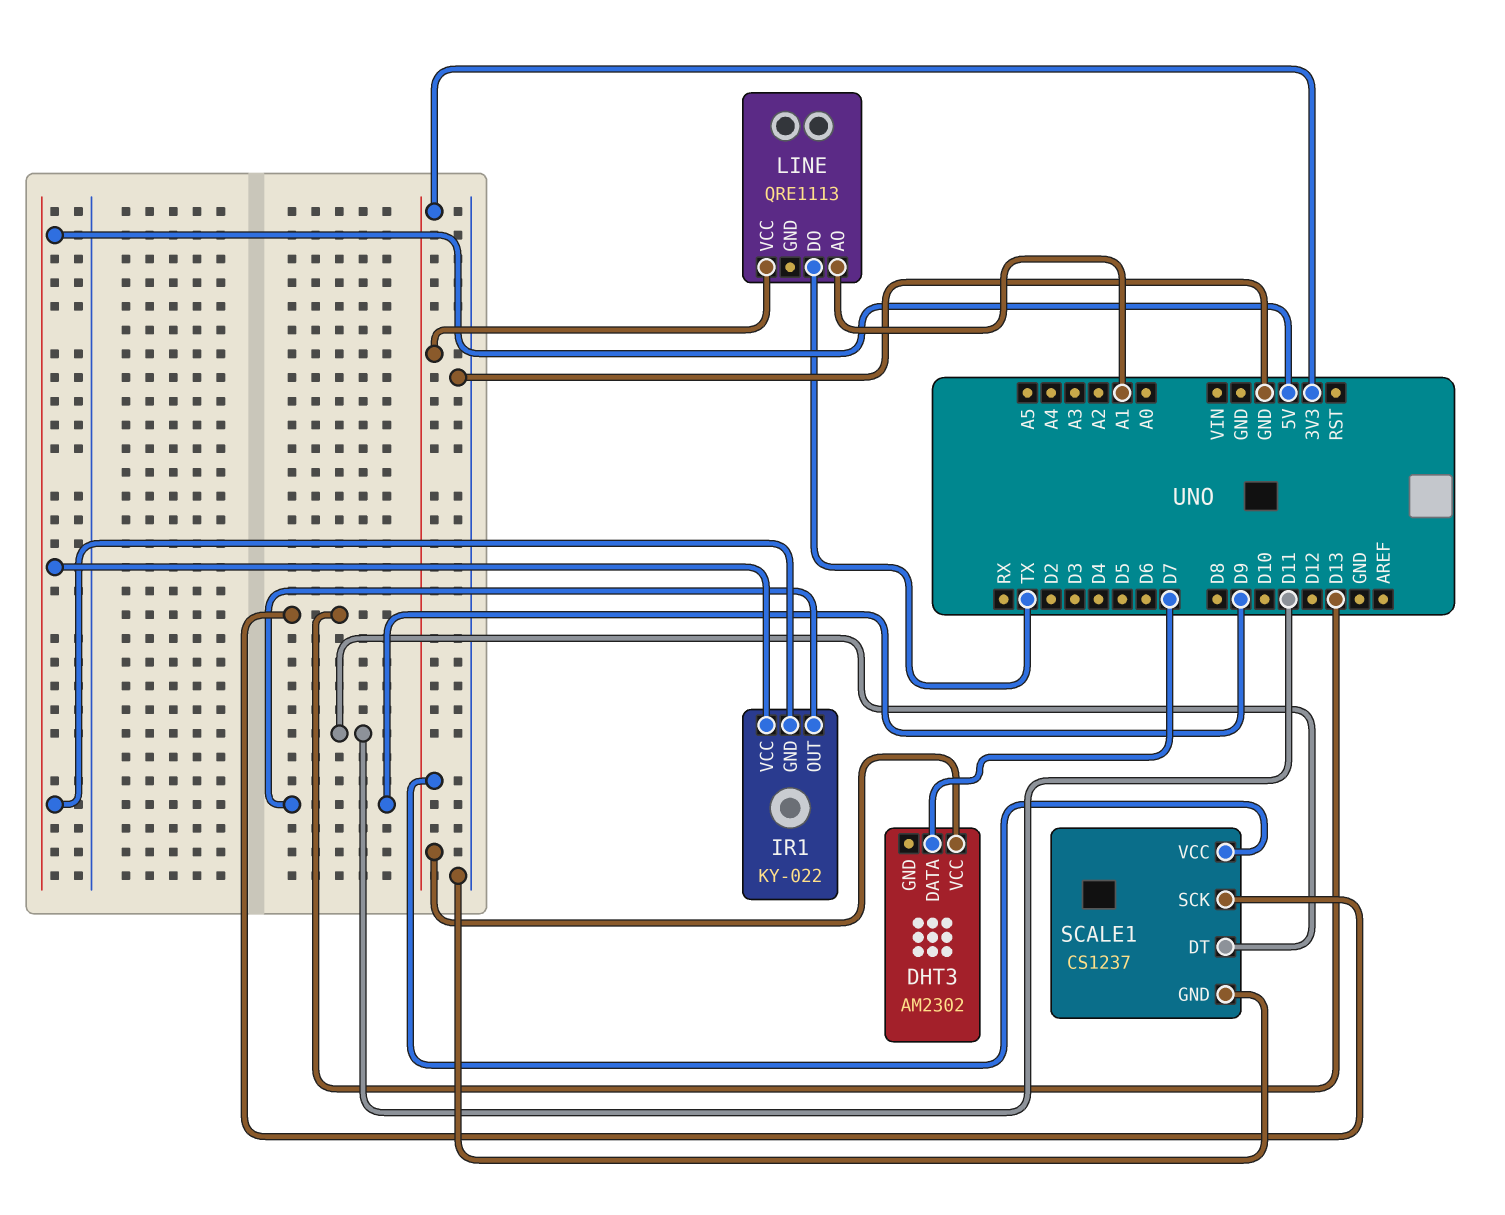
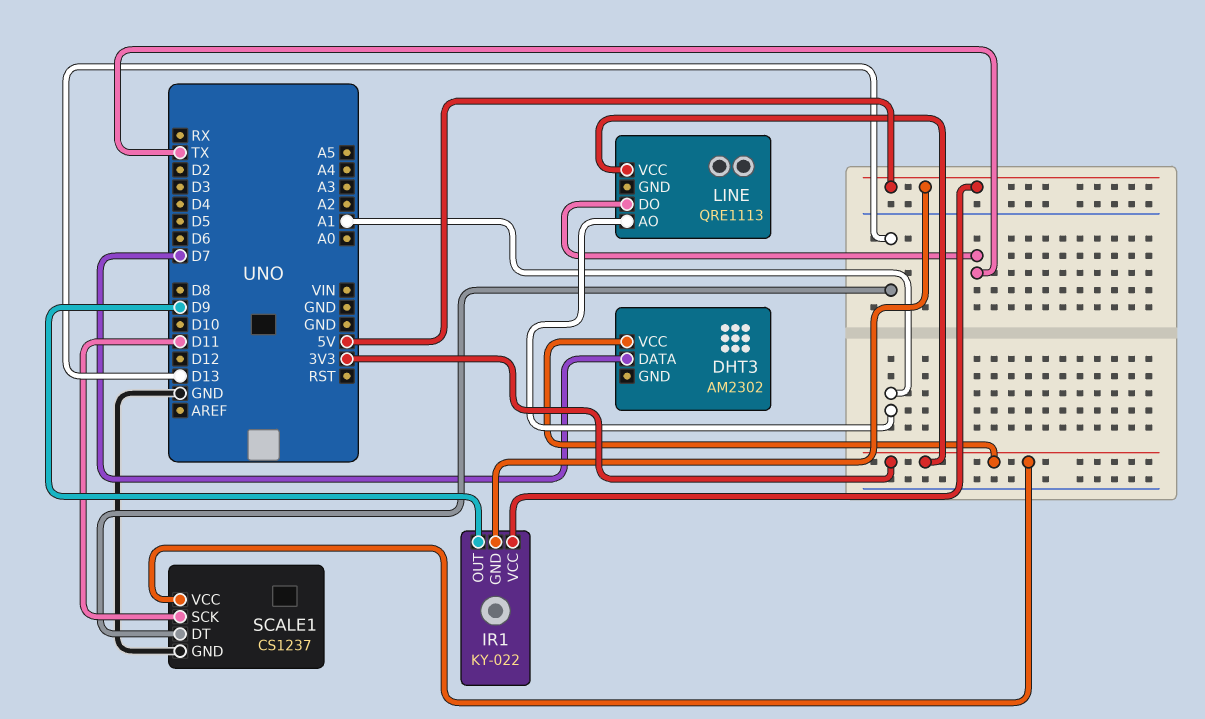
SCALE1 pin DT: D11 -> D13
SCALE1 pin SCK: D13 -> D11

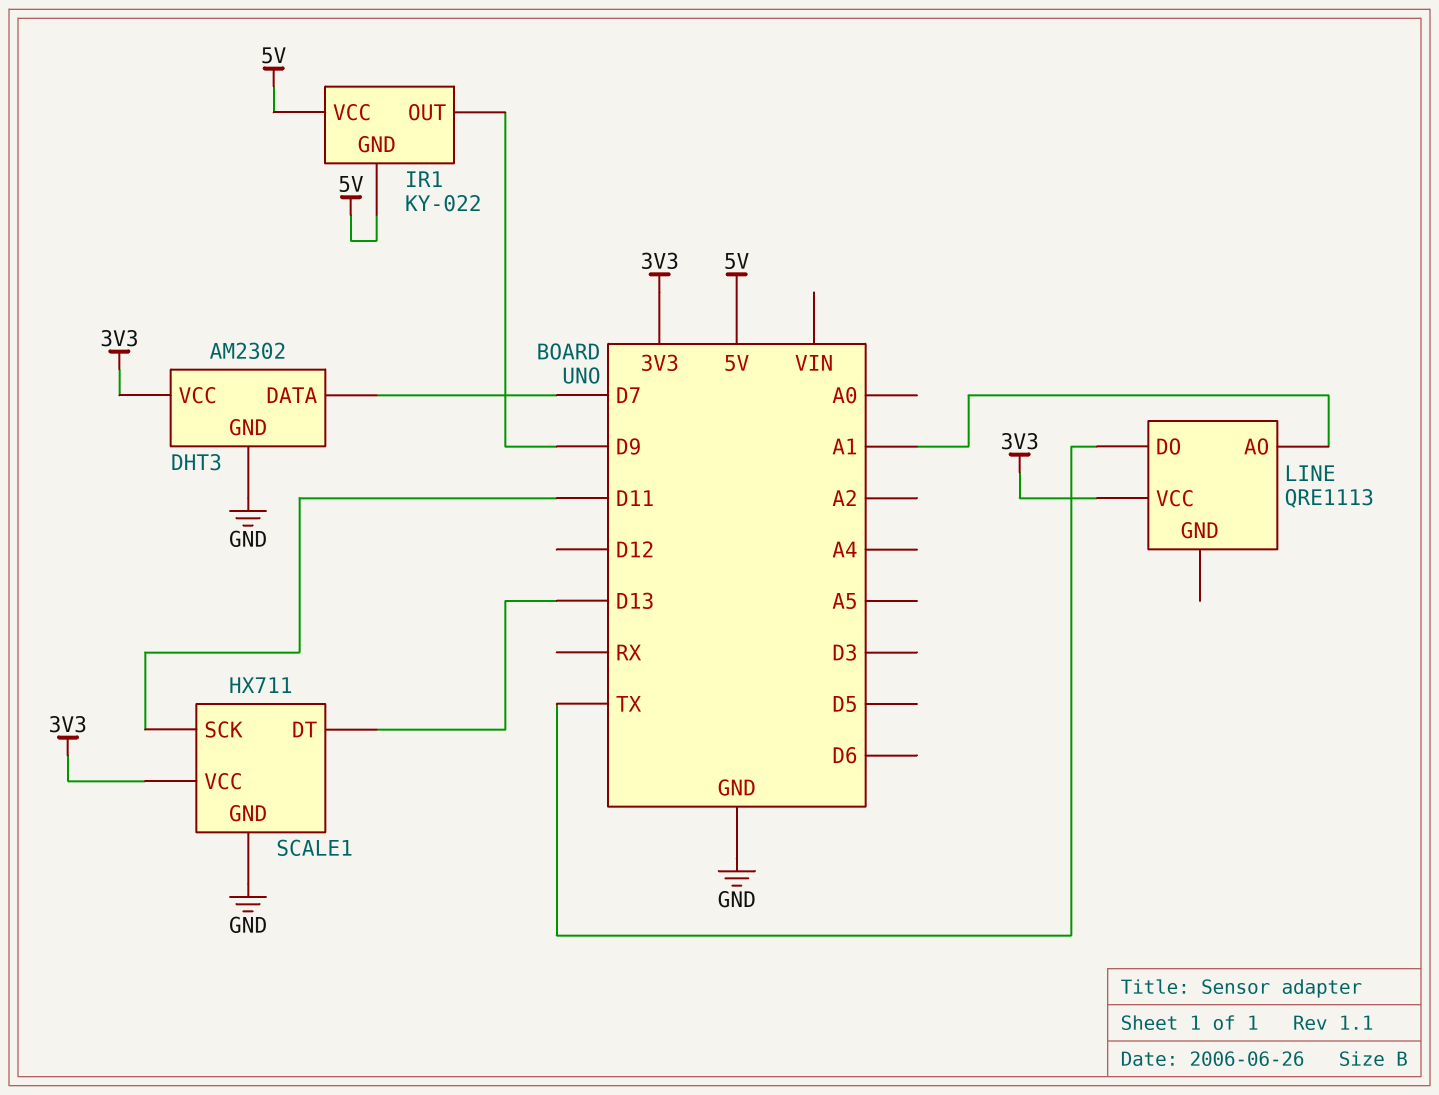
DHT3 pin GND: none -> GND
SCALE1: CS1237 -> HX711

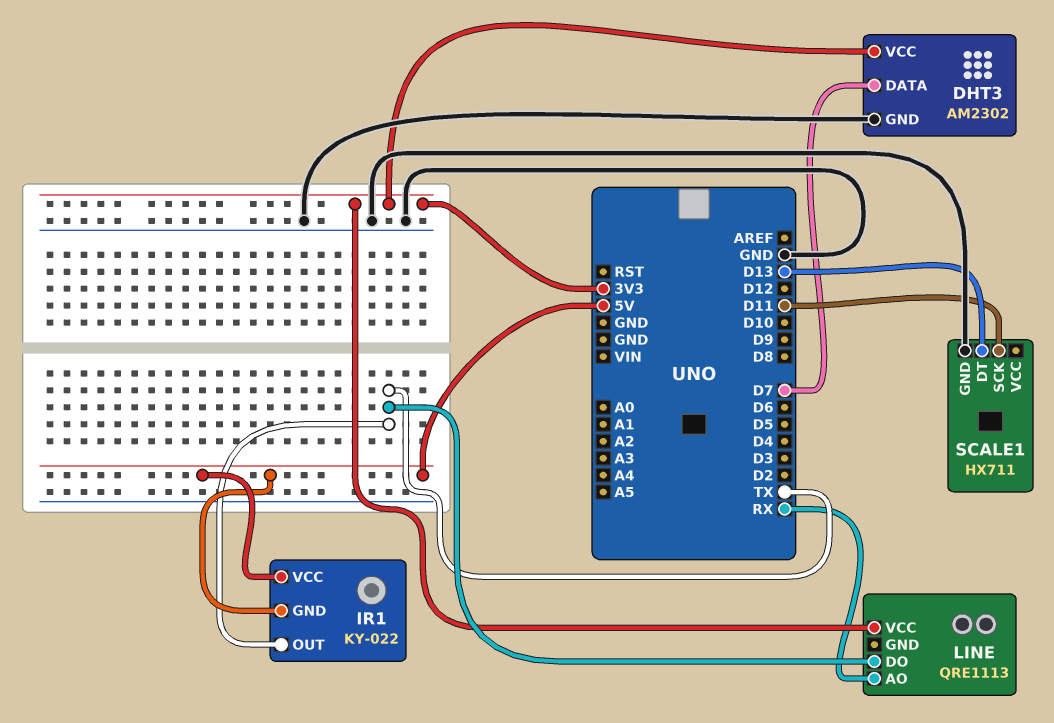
IR1 pin OUT: D9 -> TX
LINE pin AO: A1 -> RX
SCALE1 pin VCC: 3V3 -> none

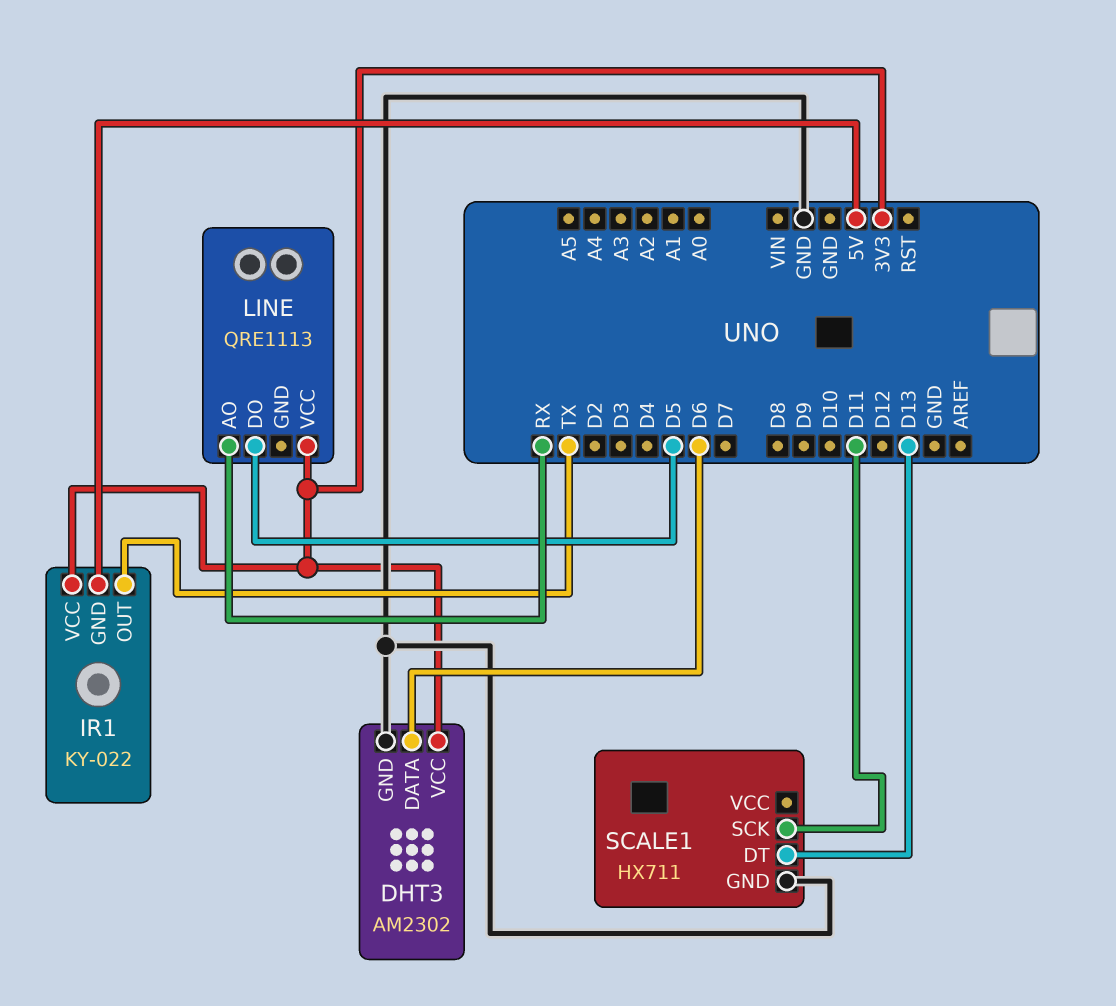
DHT3 pin DATA: D7 -> D6
IR1 pin VCC: 5V -> 3V3
LINE pin DO: TX -> D5

